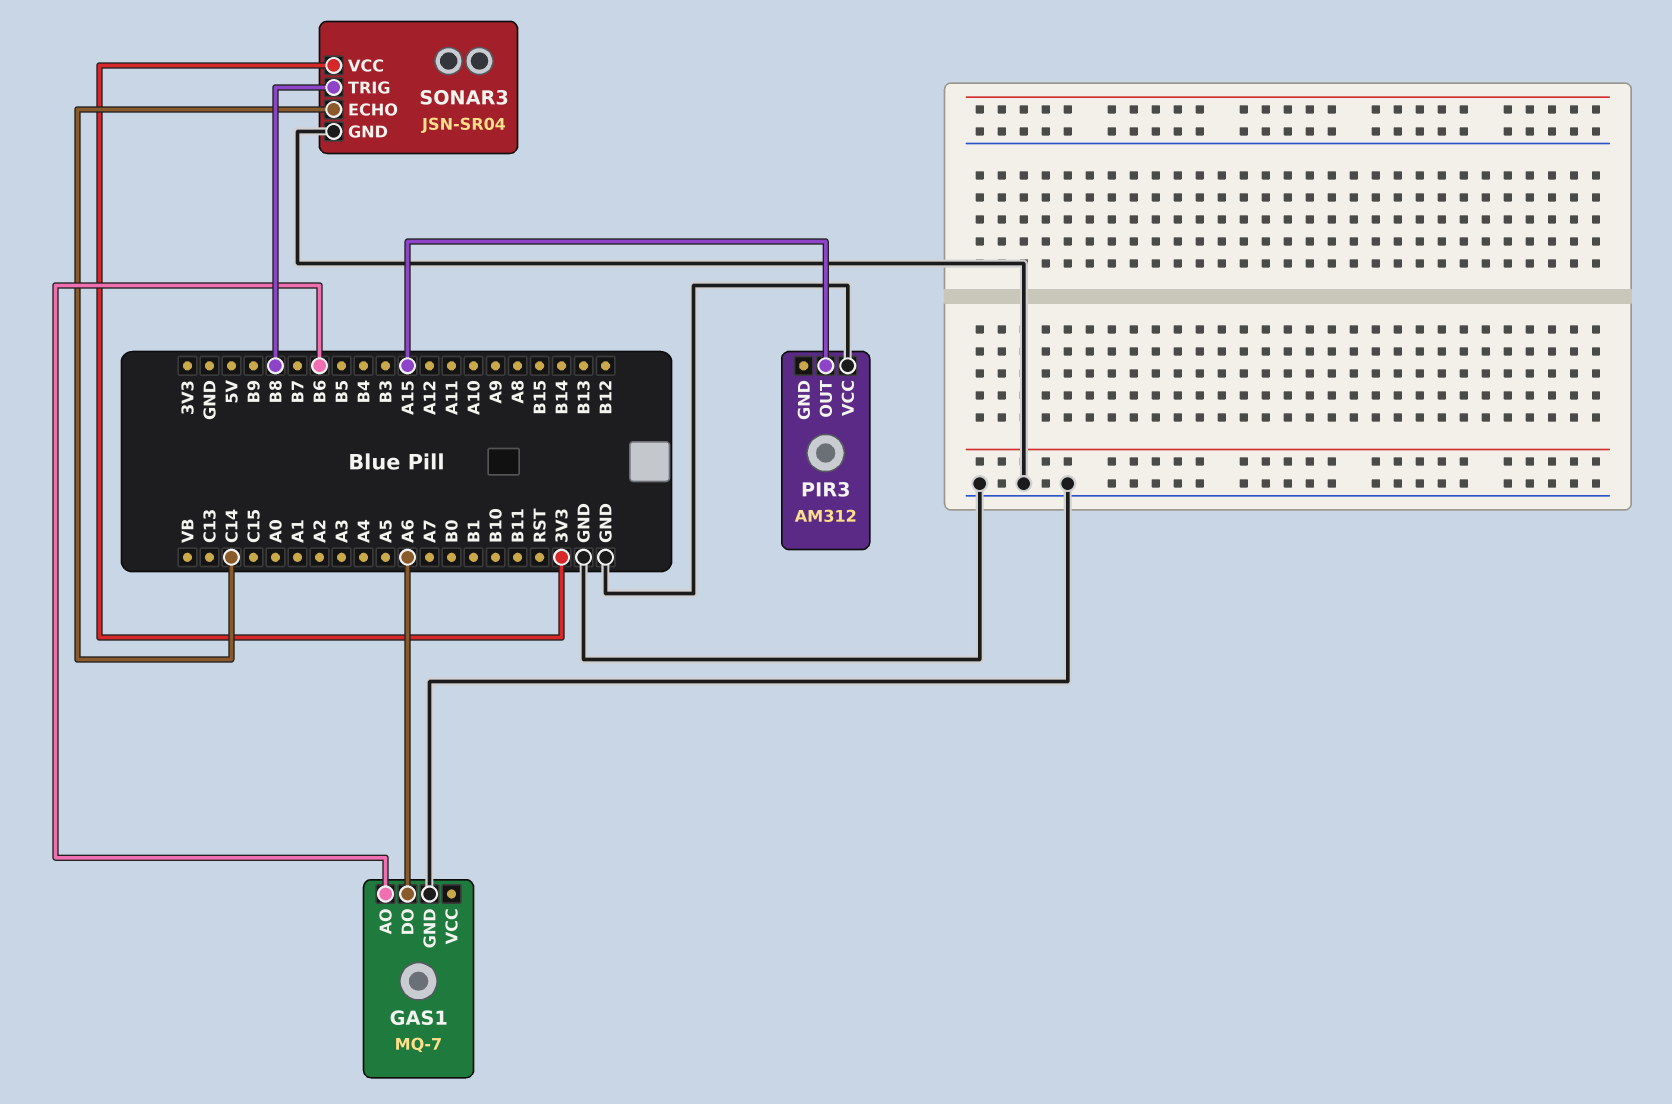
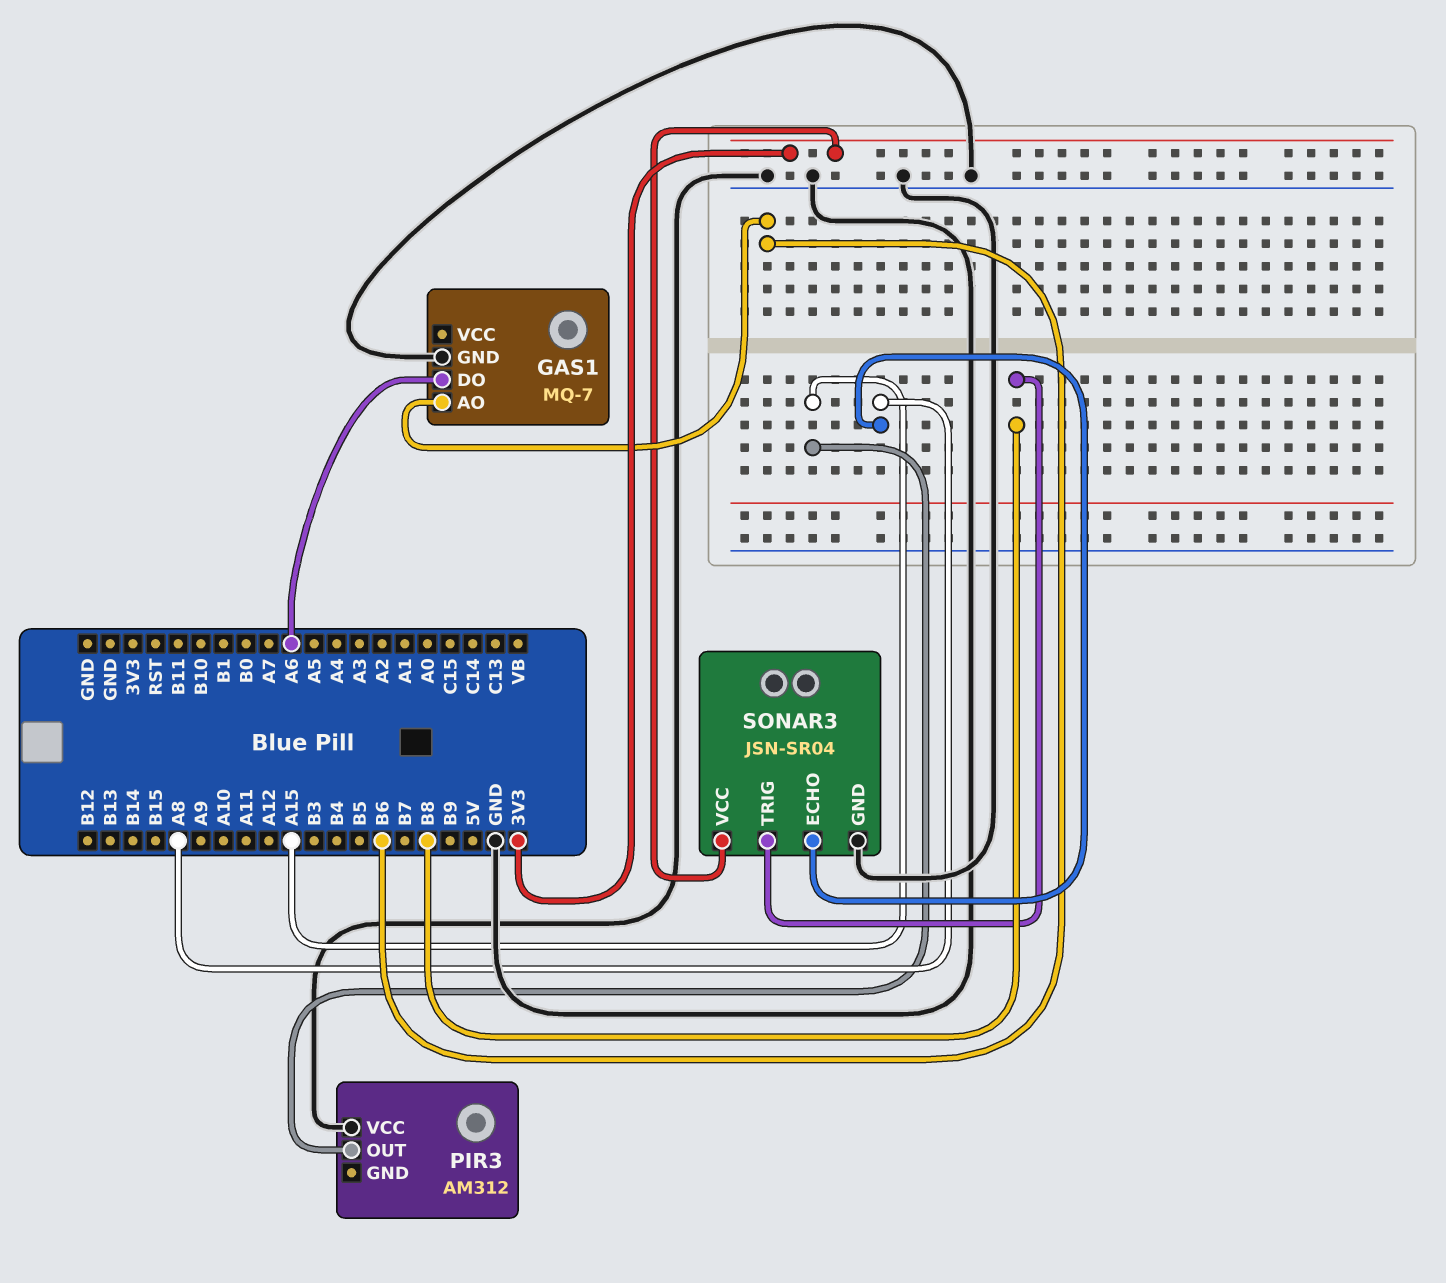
SONAR3 pin ECHO: C14 -> A8

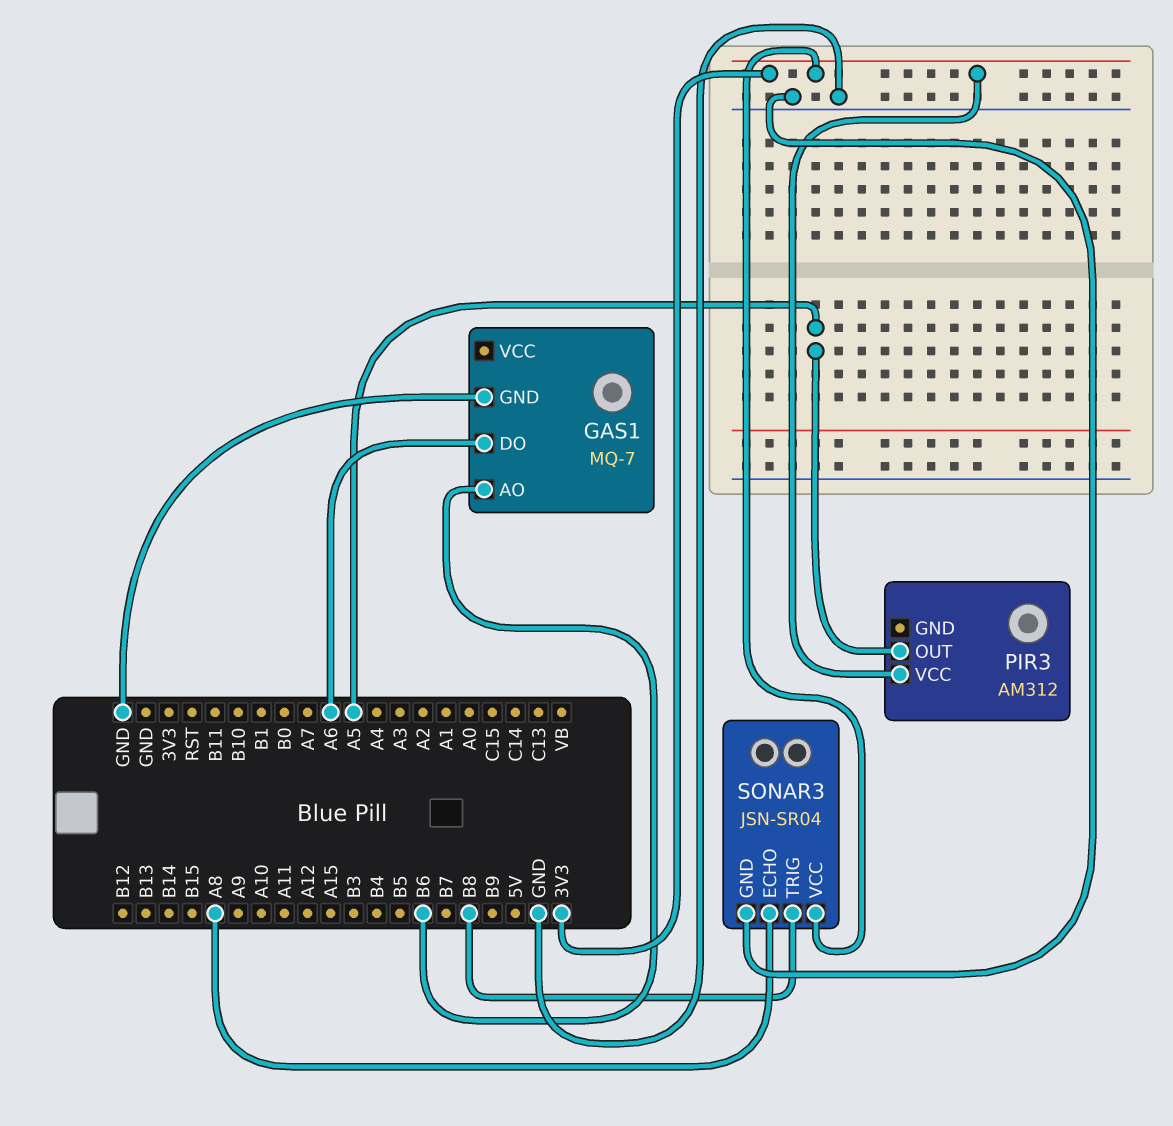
PIR3 pin OUT: A15 -> A5
PIR3 pin VCC: GND -> 3V3

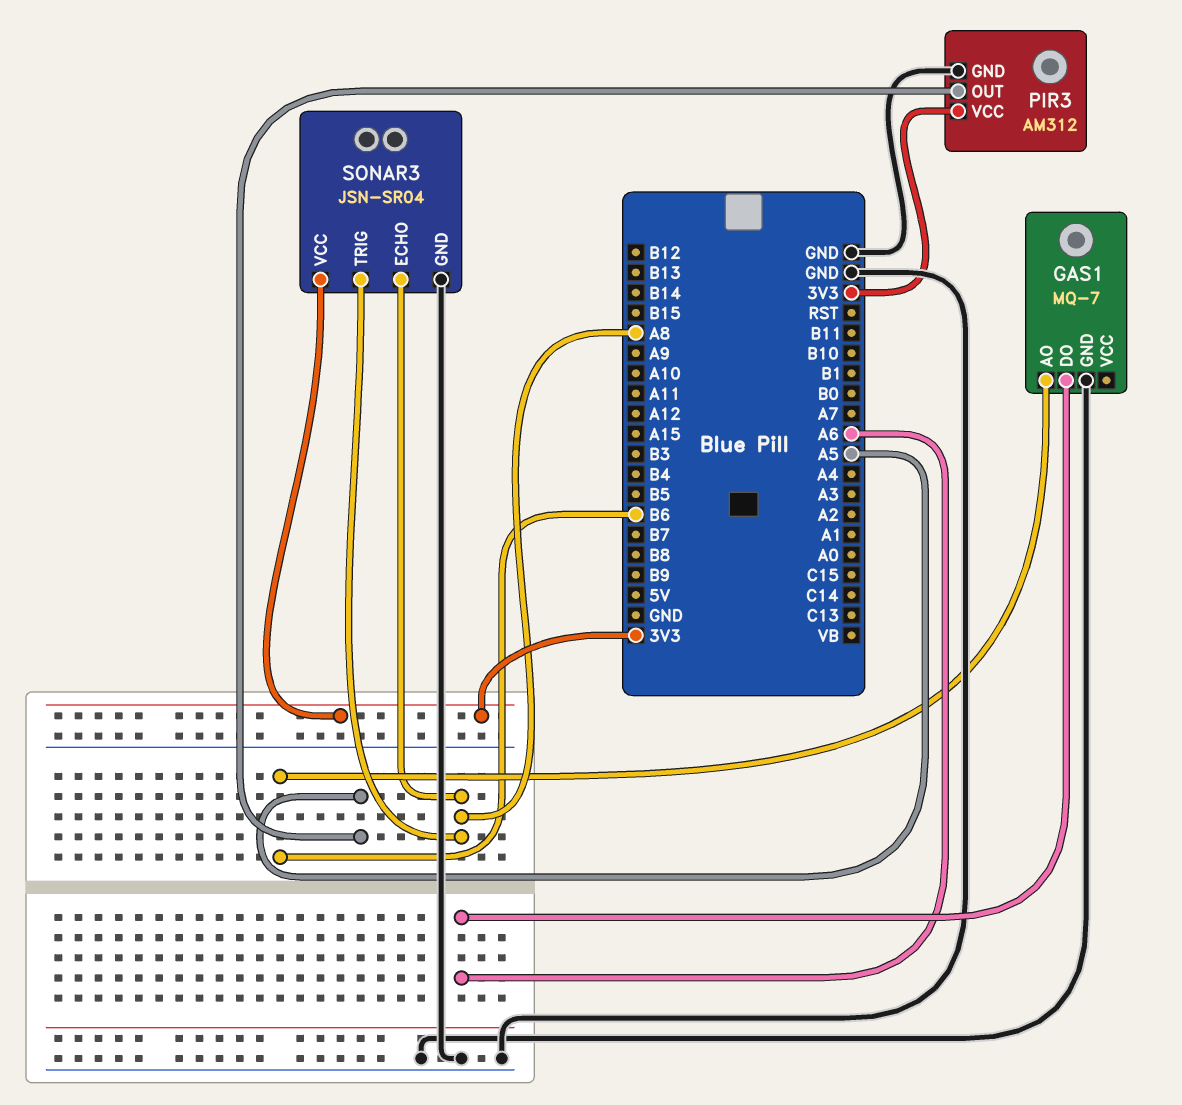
PIR3 pin GND: none -> GND
SONAR3 pin TRIG: B8 -> A8

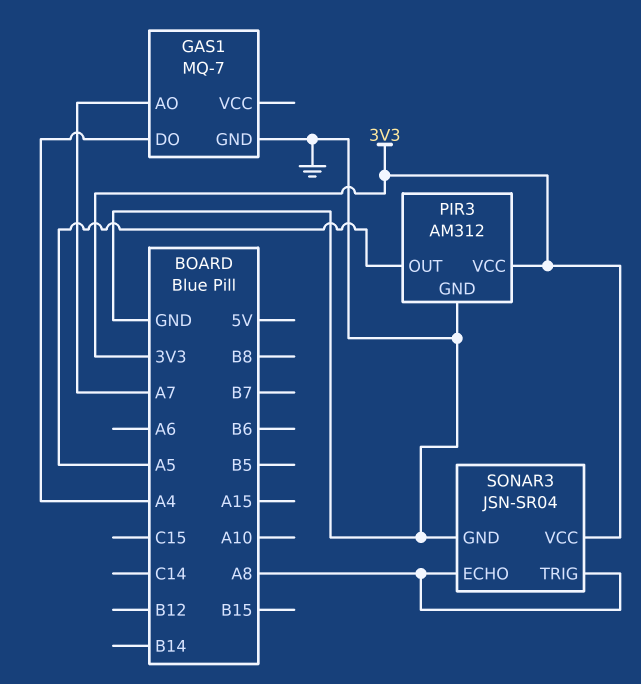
GAS1 pin AO: B6 -> A7
GAS1 pin DO: A6 -> A4

